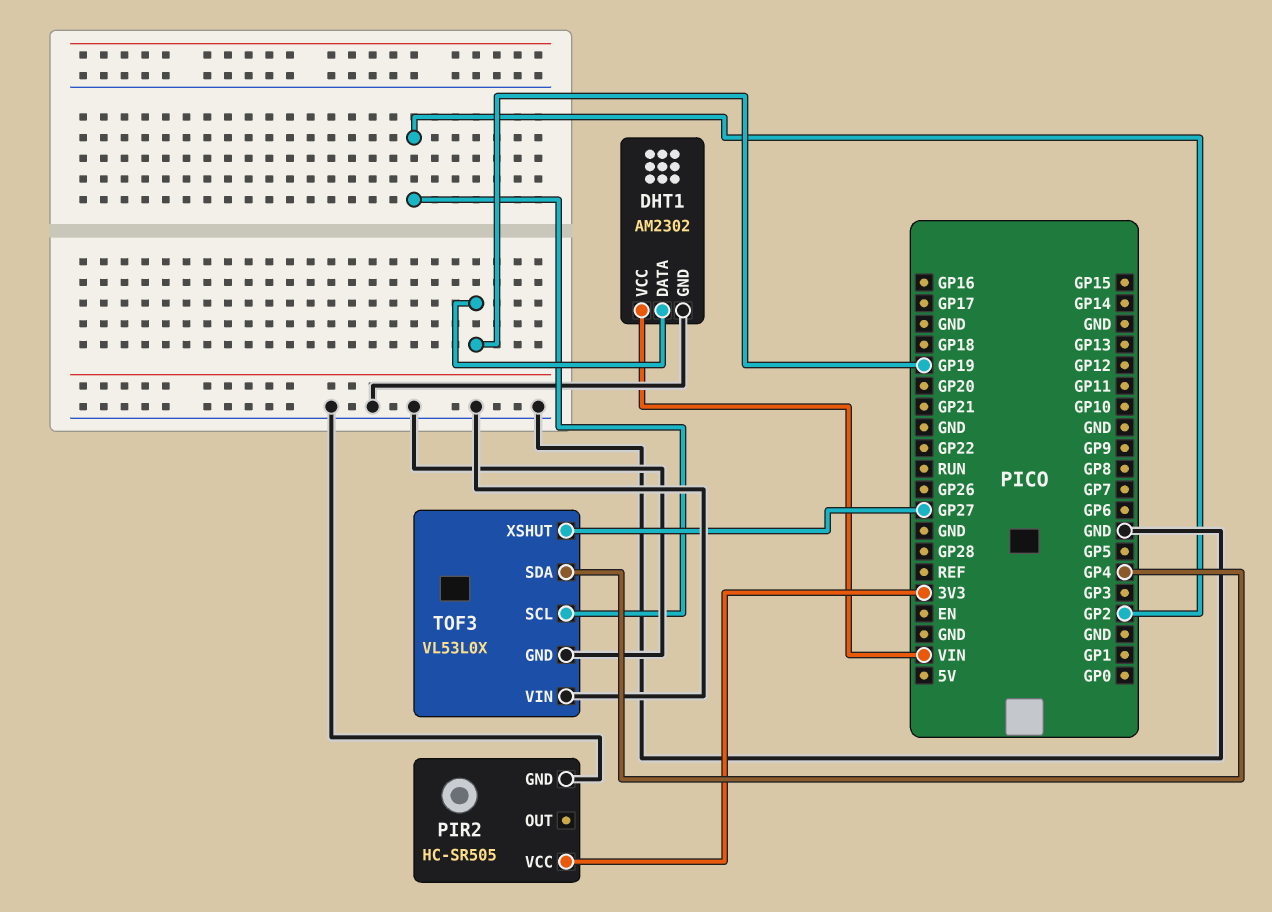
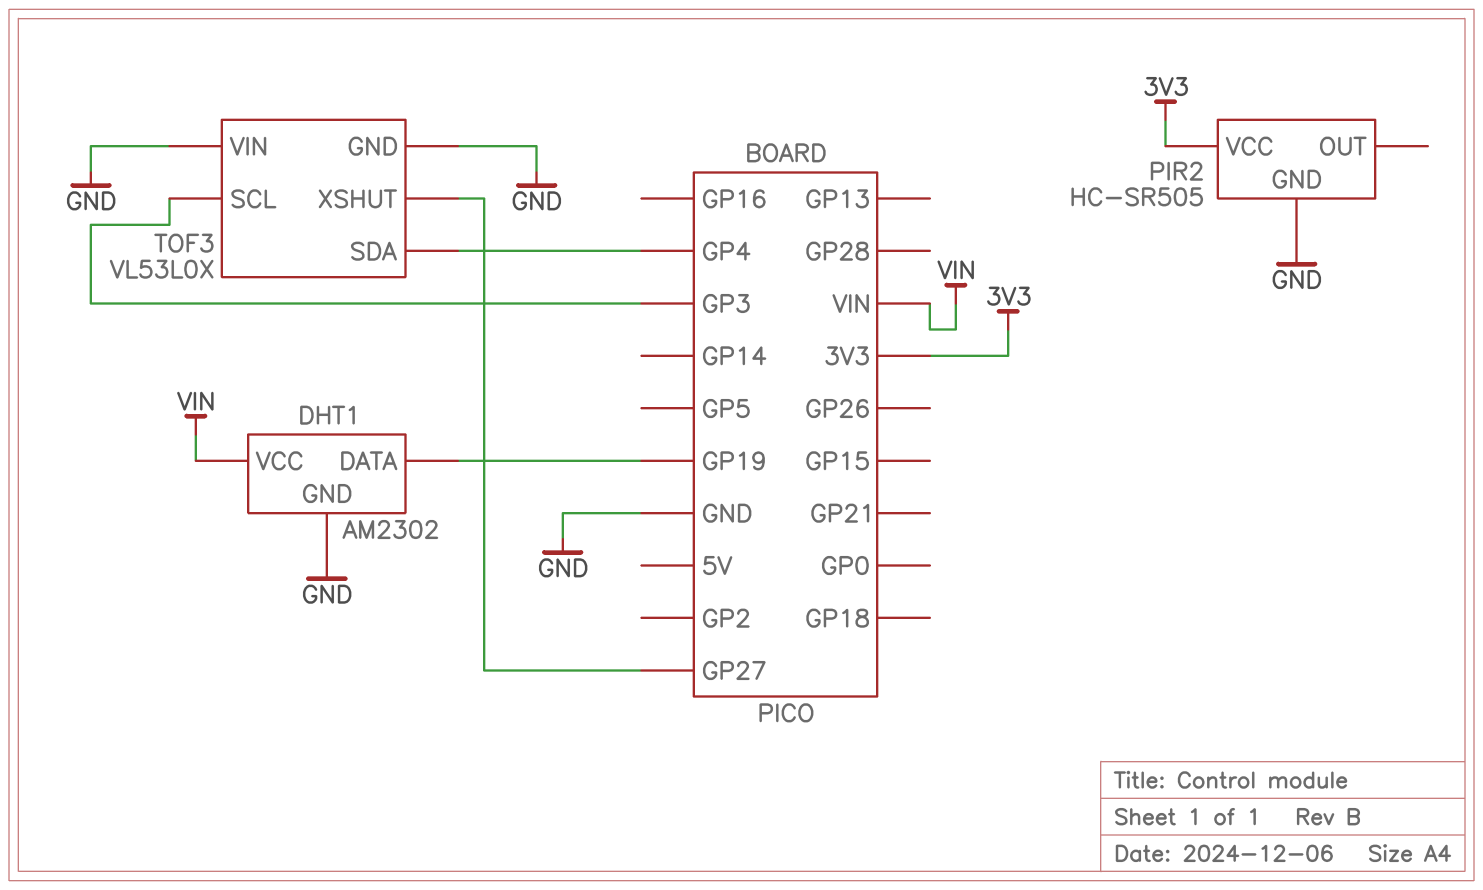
TOF3 pin SCL: GP2 -> GP3

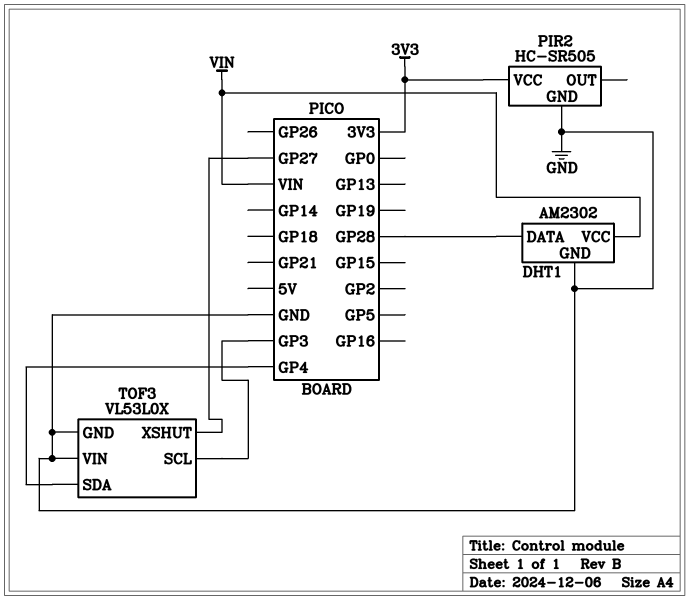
DHT1 pin DATA: GP19 -> GP28

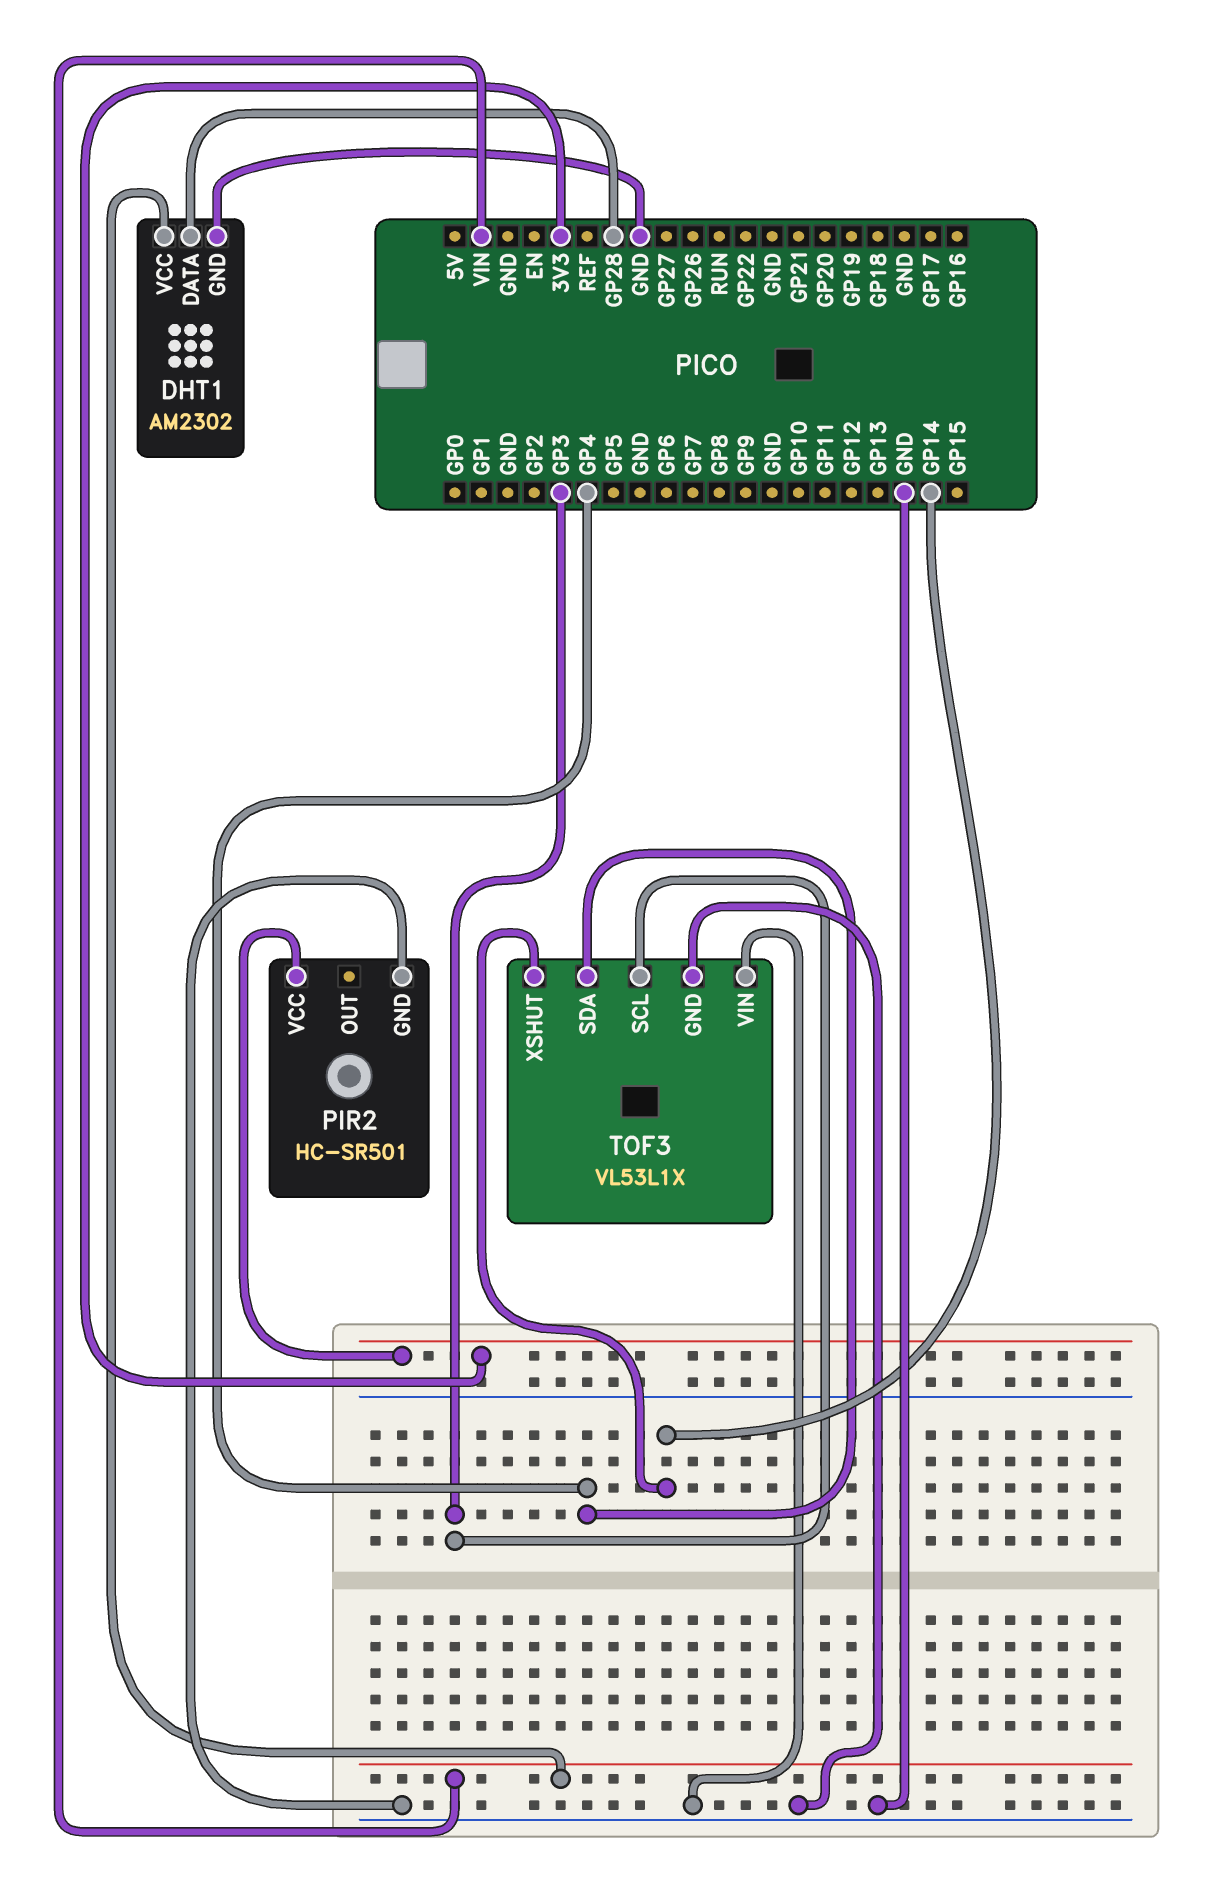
PIR2: HC-SR505 -> HC-SR501
TOF3: VL53L0X -> VL53L1X
TOF3 pin XSHUT: GP27 -> GP14

